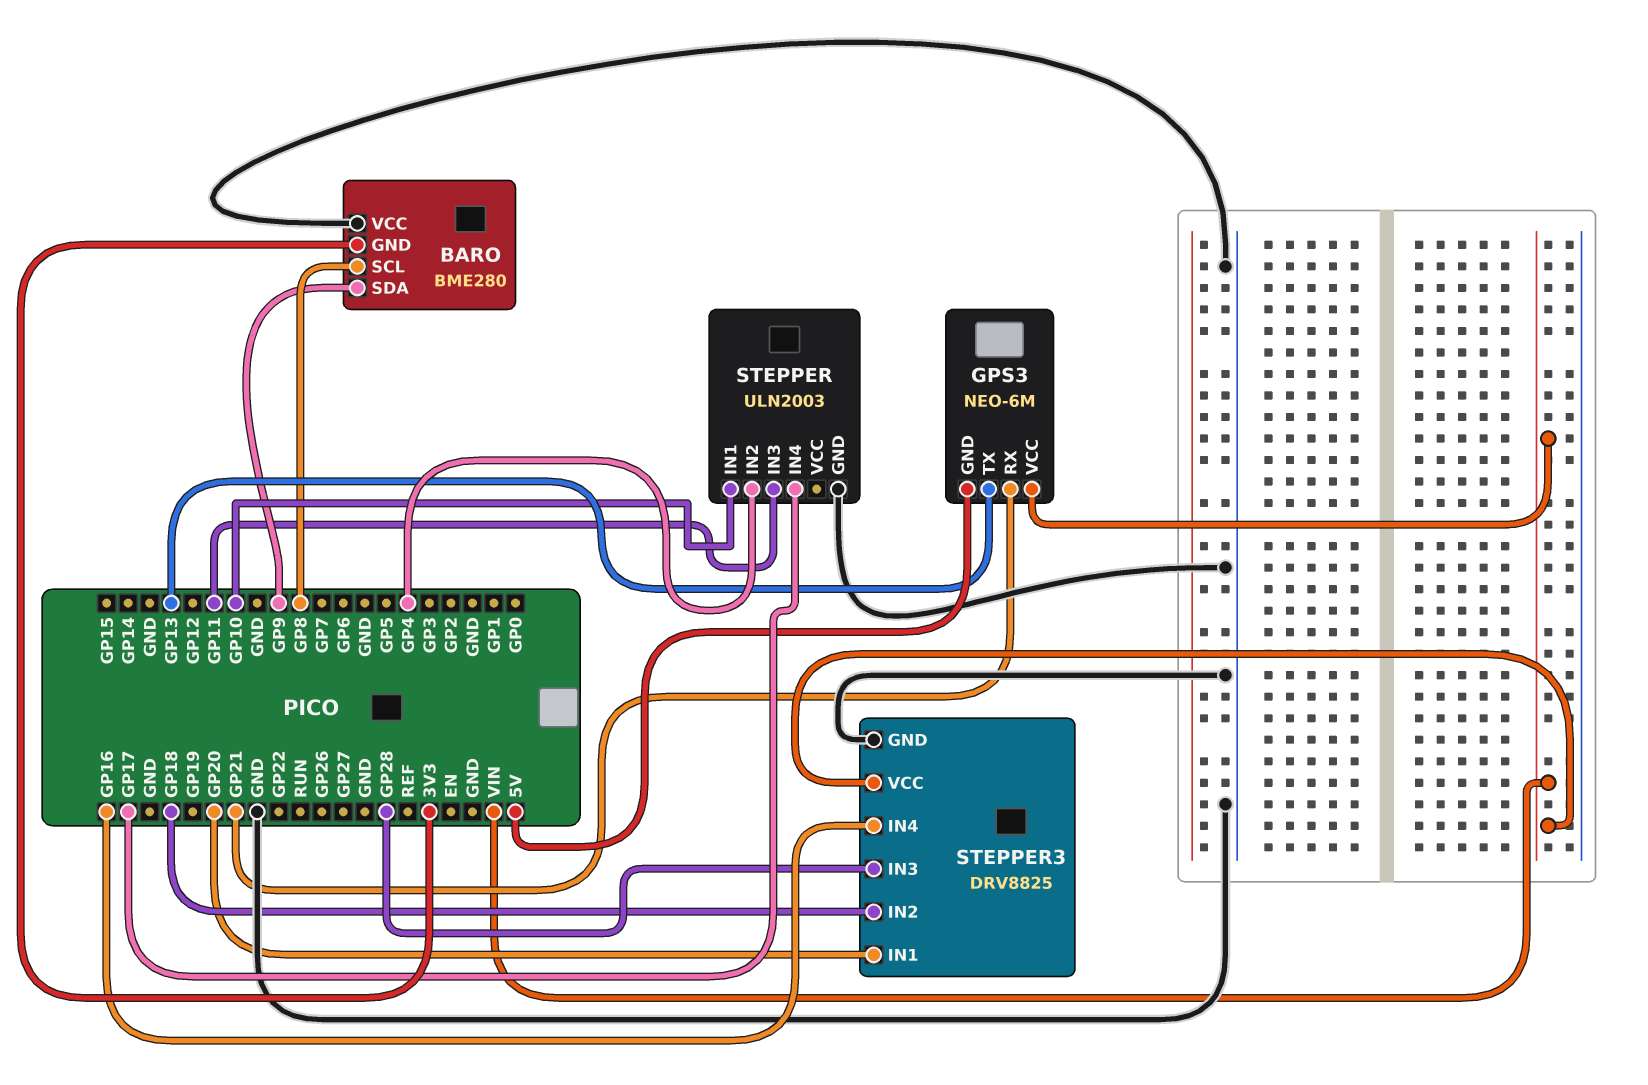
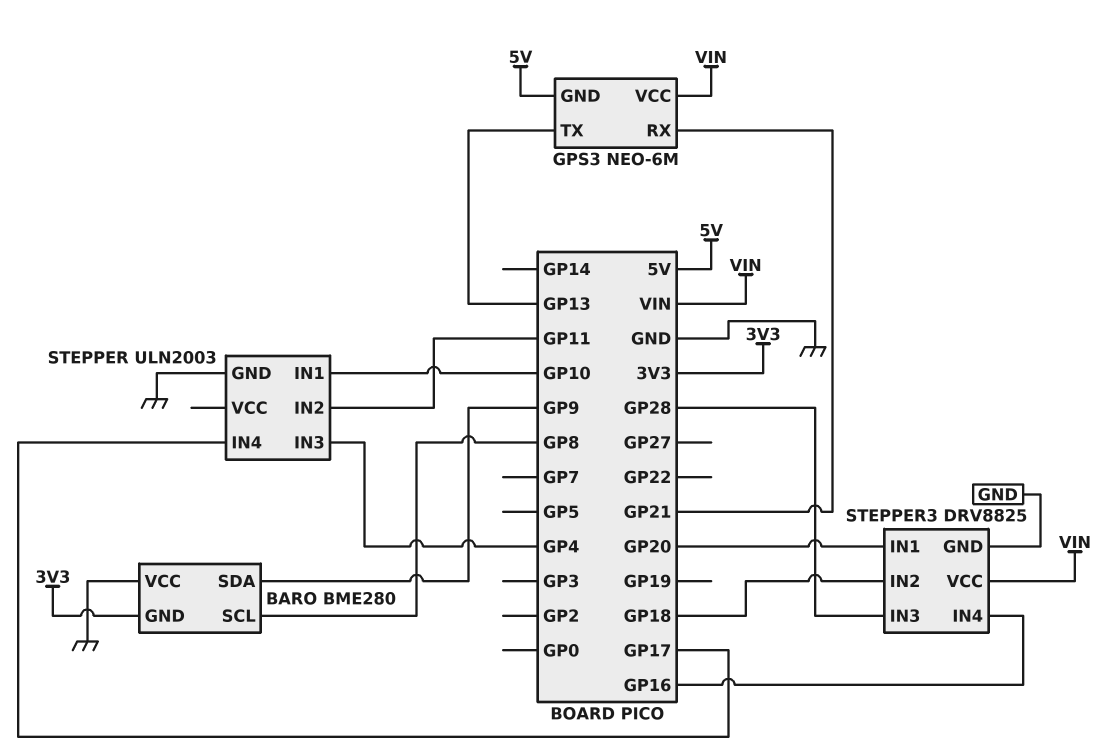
STEPPER pin IN2: GP4 -> GP11
STEPPER pin IN3: GP11 -> GP4

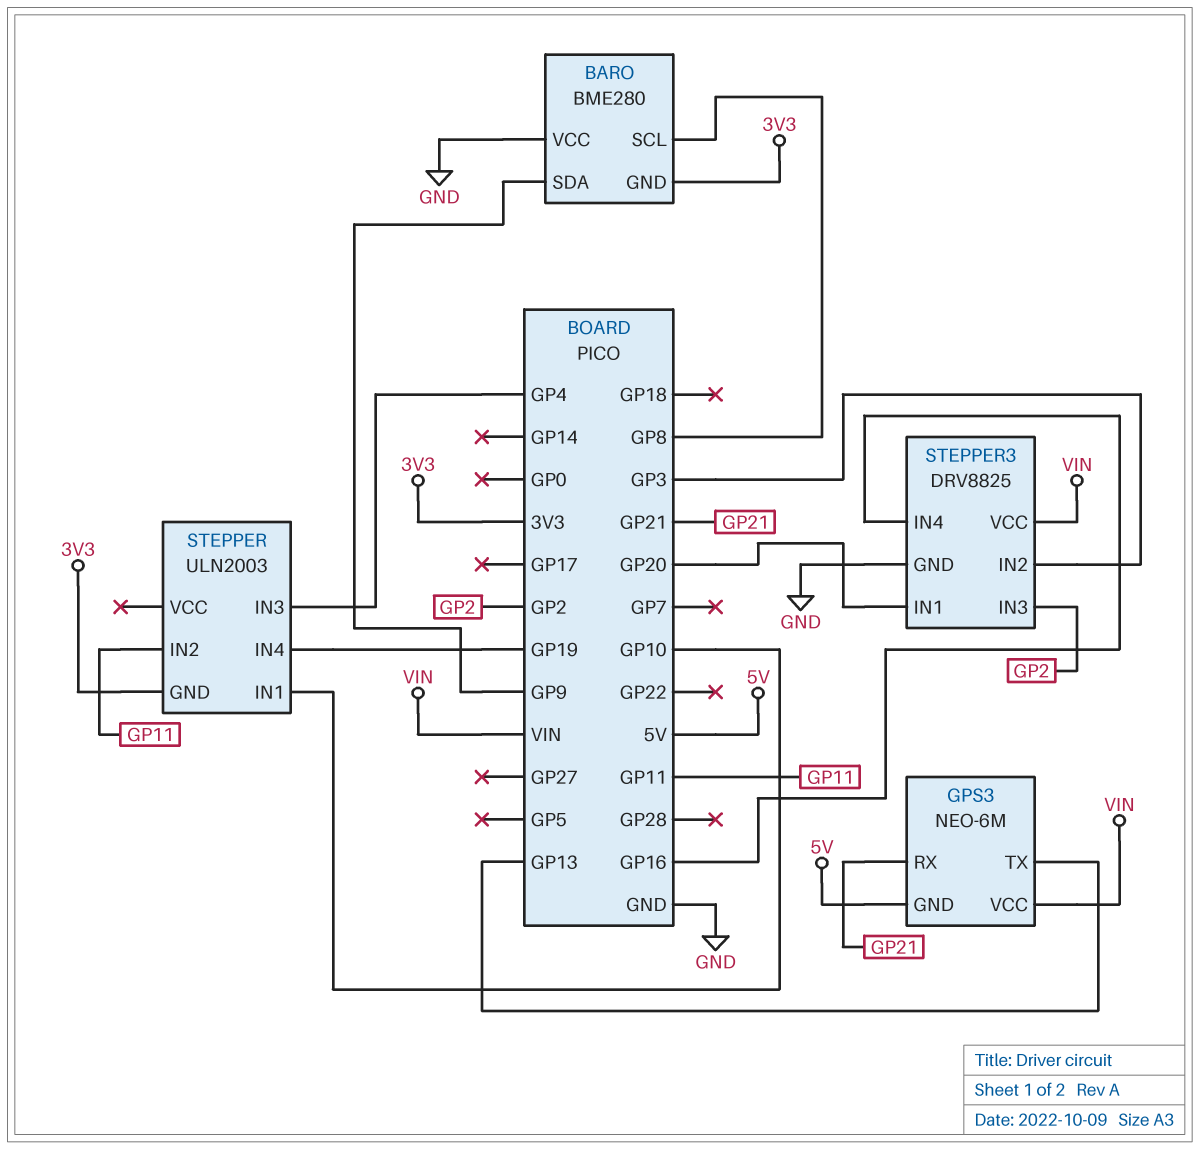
STEPPER pin GND: GND -> 3V3
STEPPER pin IN4: GP17 -> GP19
STEPPER3 pin IN2: GP18 -> GP3
STEPPER3 pin IN3: GP28 -> GP2

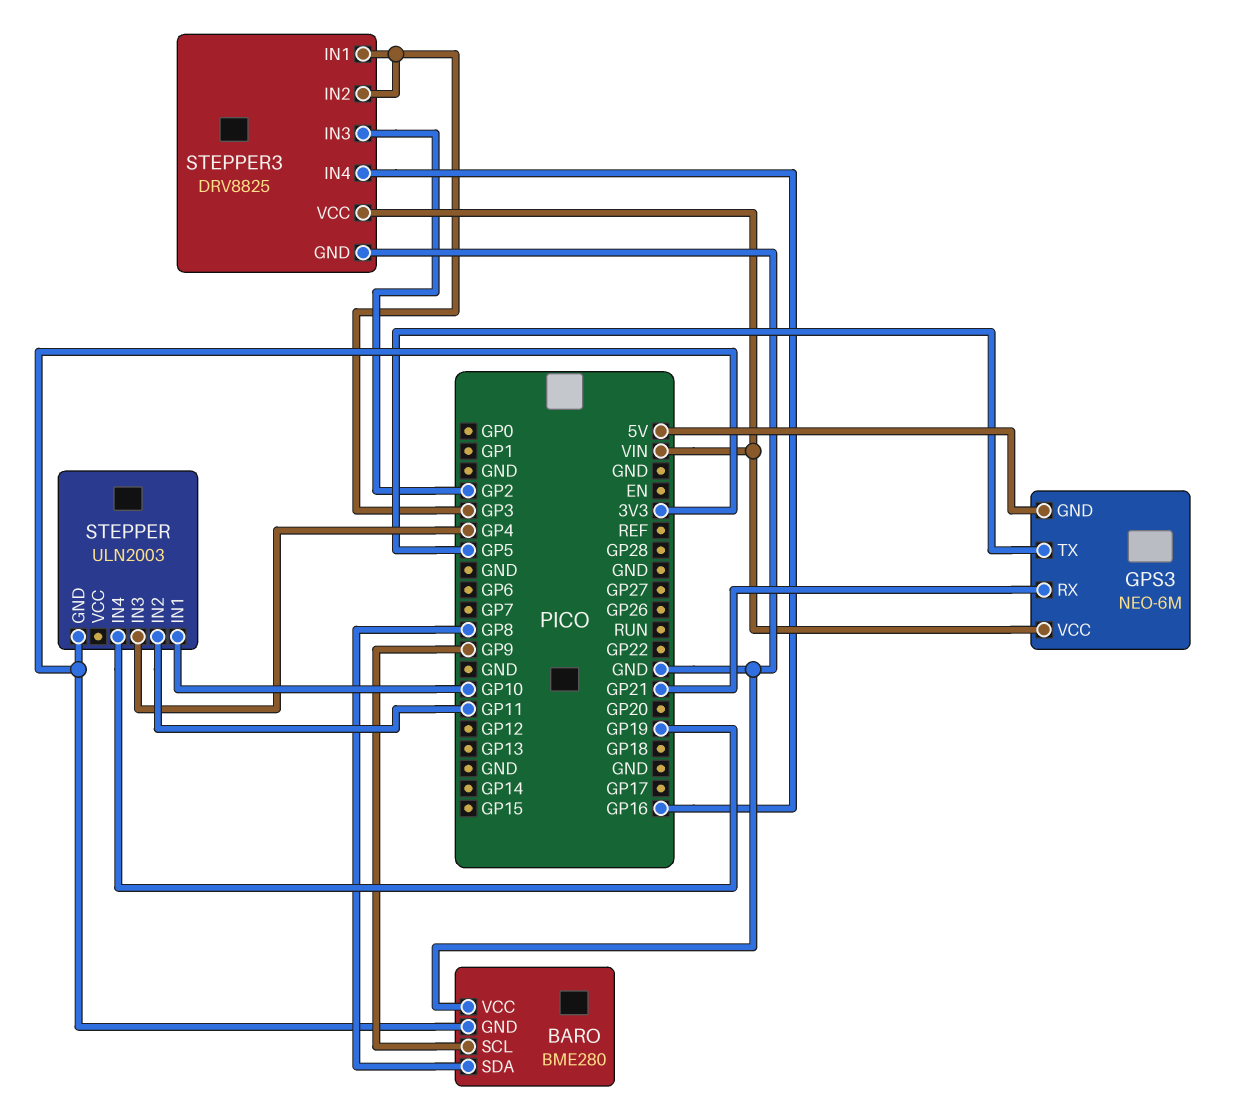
BARO pin SCL: GP8 -> GP9
BARO pin SDA: GP9 -> GP8
GPS3 pin TX: GP13 -> GP5
STEPPER3 pin IN1: GP20 -> GP3

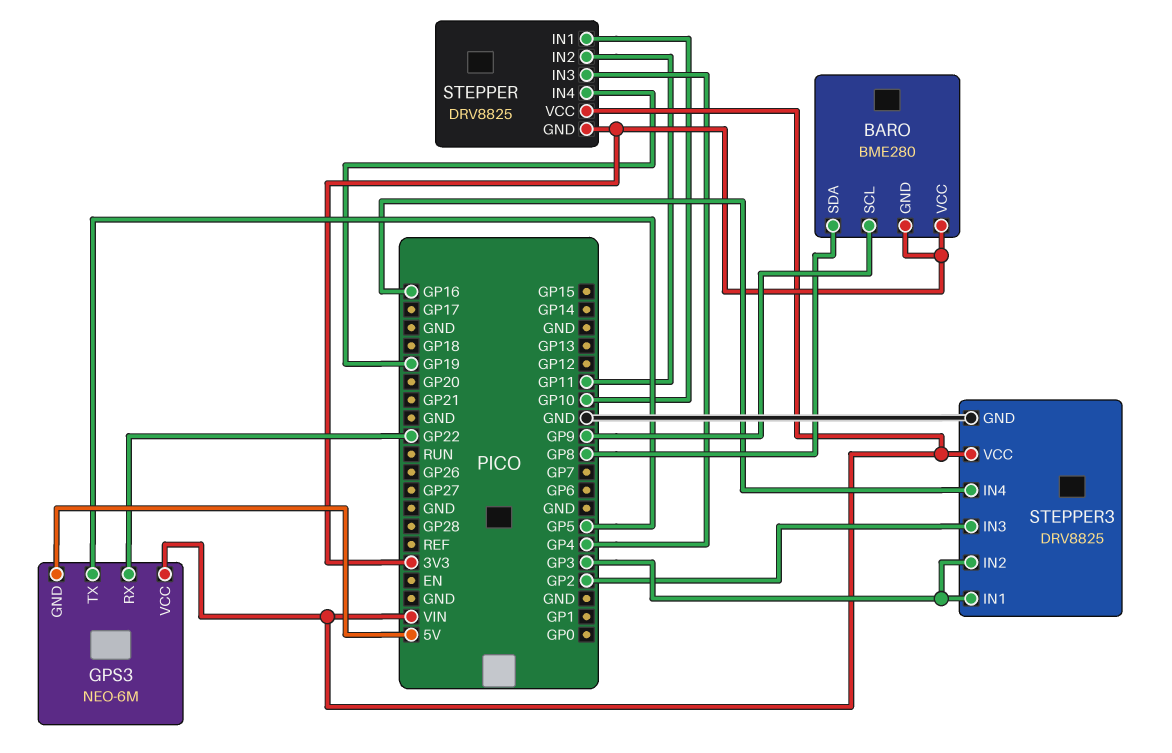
BARO pin VCC: GND -> 3V3
GPS3 pin RX: GP21 -> GP22
STEPPER: ULN2003 -> DRV8825
STEPPER pin VCC: none -> VIN

